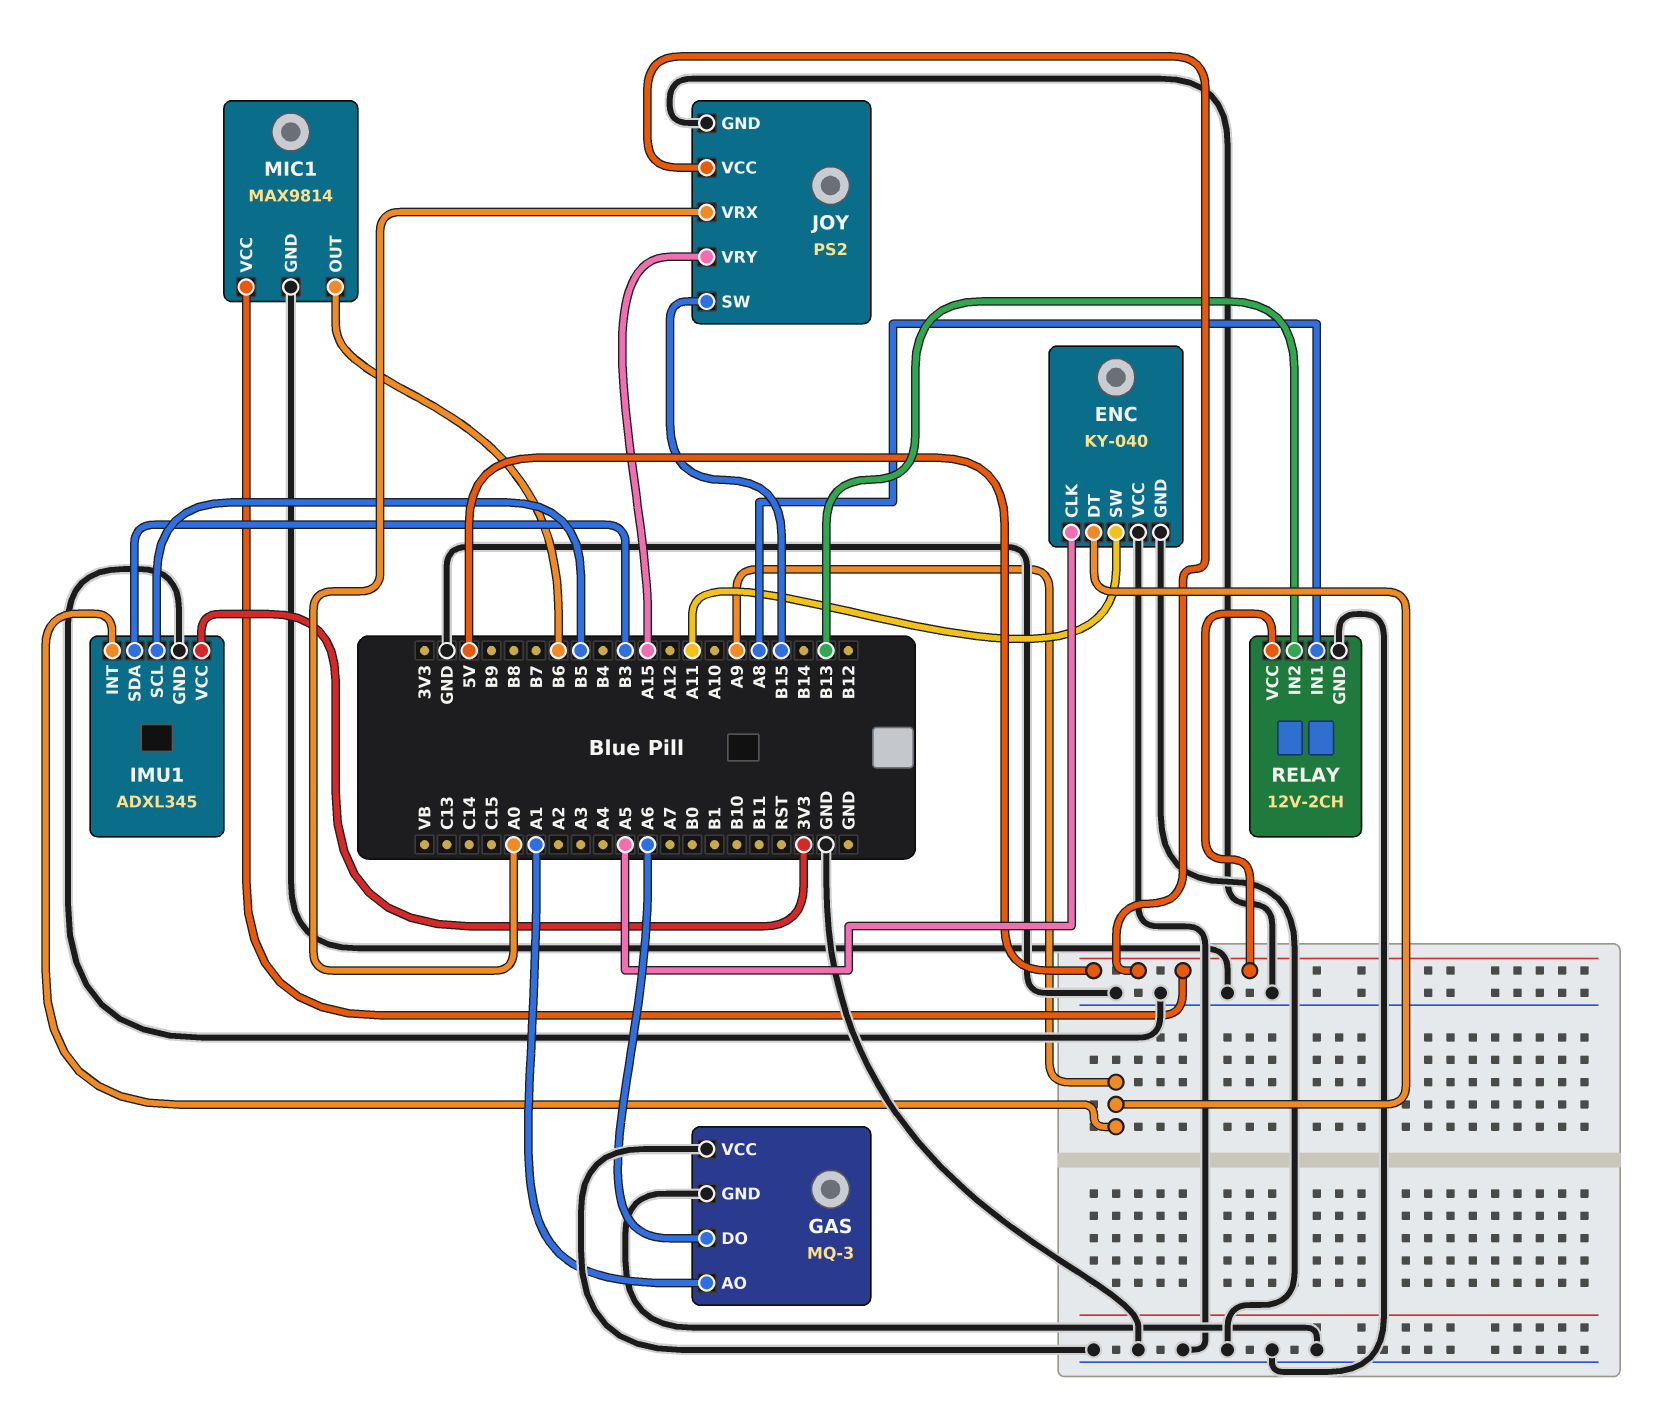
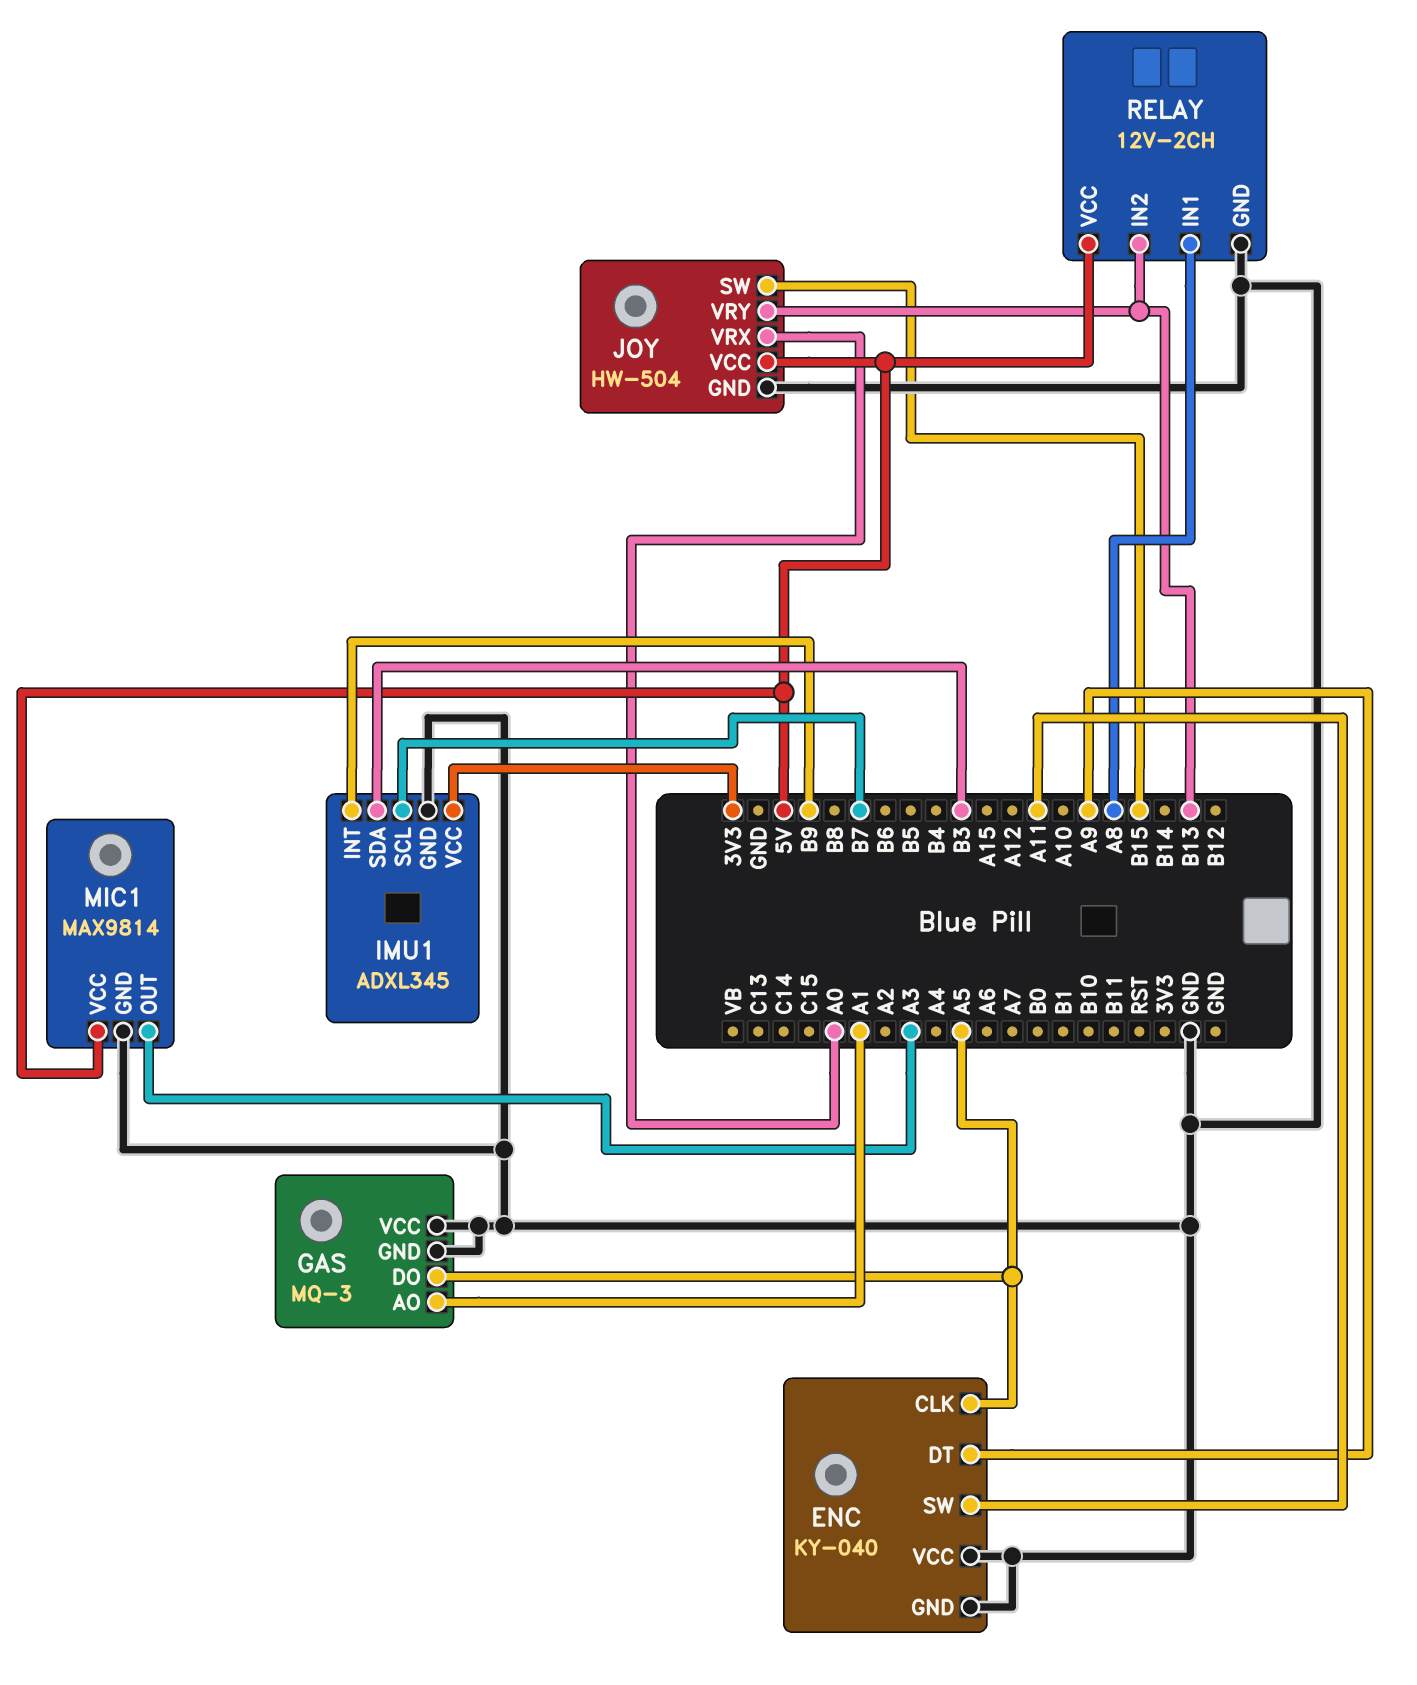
GAS pin DO: A6 -> A5
IMU1 pin INT: A9 -> B9
IMU1 pin SCL: B5 -> B7
JOY: PS2 -> HW-504
JOY pin VRY: A15 -> B13
MIC1 pin OUT: B6 -> A3

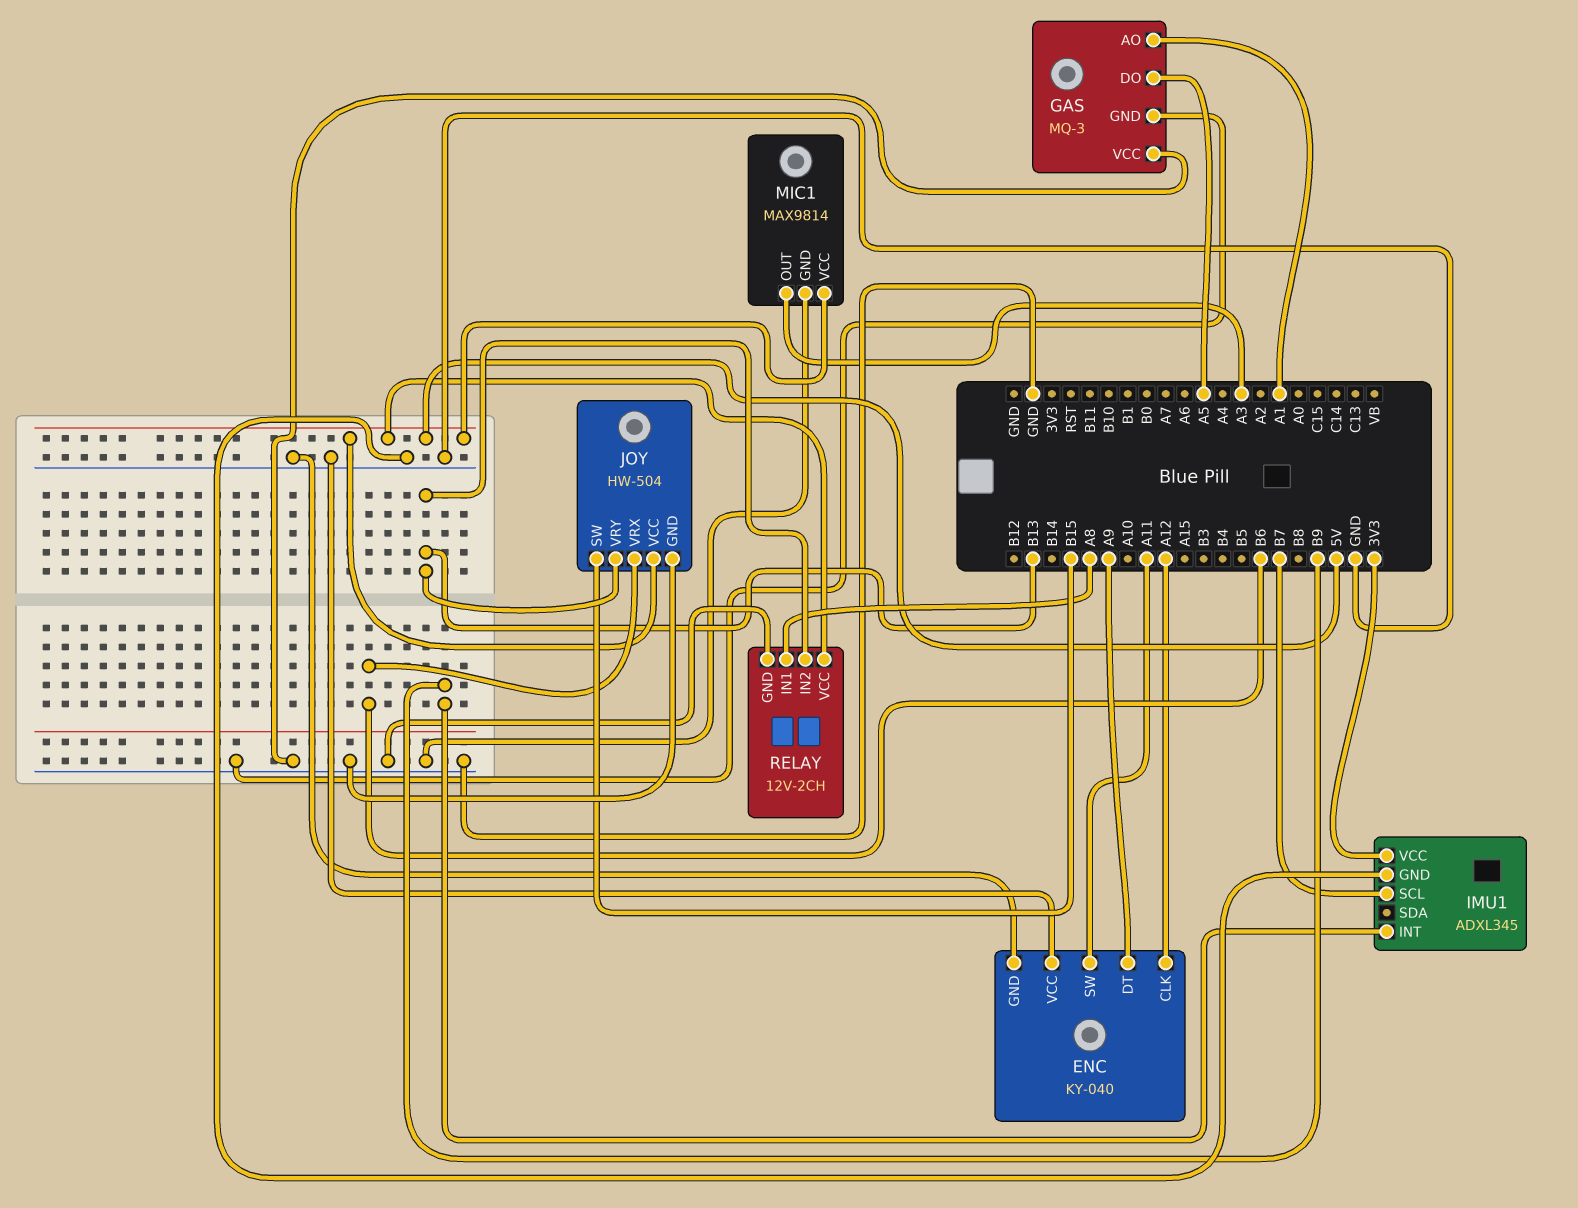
ENC pin CLK: A5 -> A12
IMU1 pin SDA: B3 -> none
JOY pin VRX: A0 -> B6

